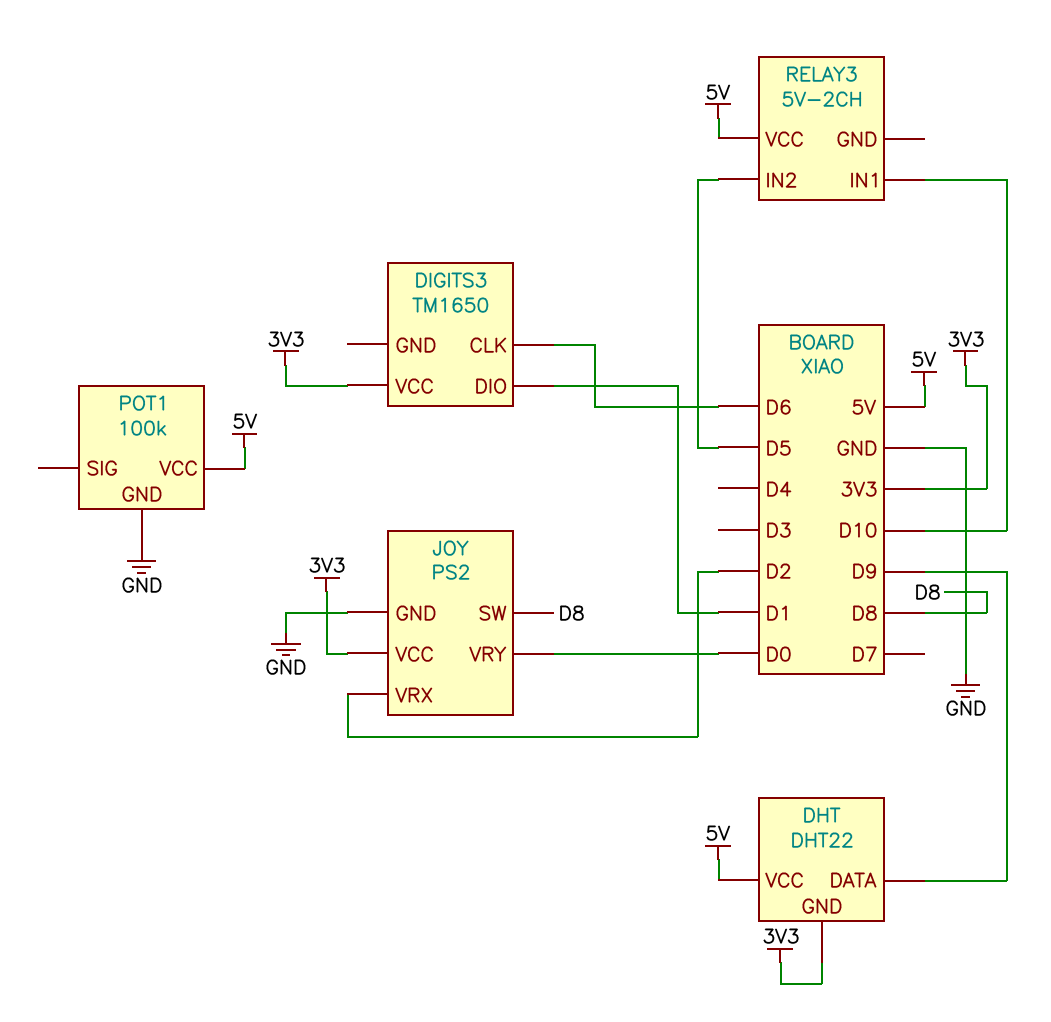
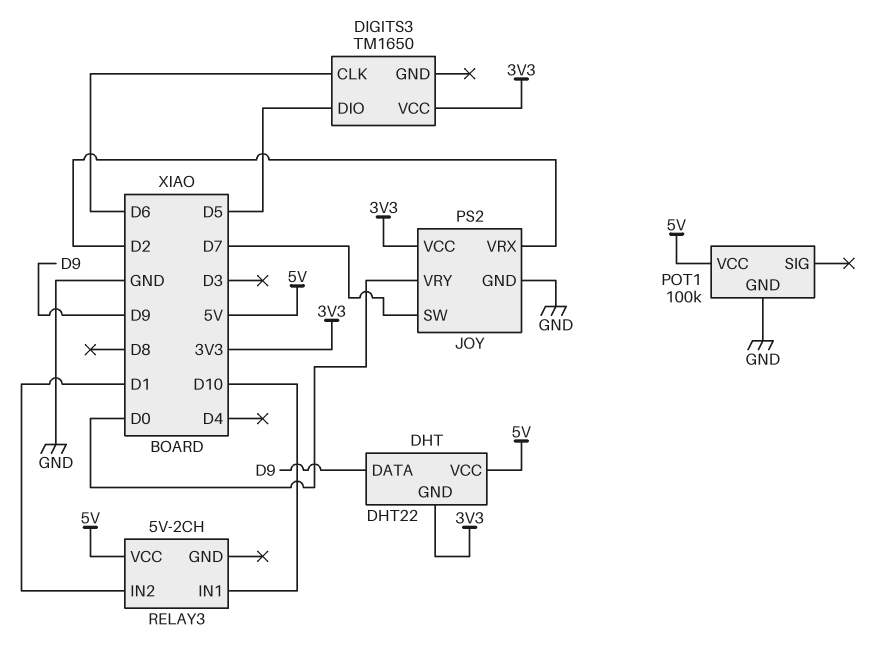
DIGITS3 pin DIO: D1 -> D5
JOY pin SW: D8 -> D7
RELAY3 pin IN2: D5 -> D1

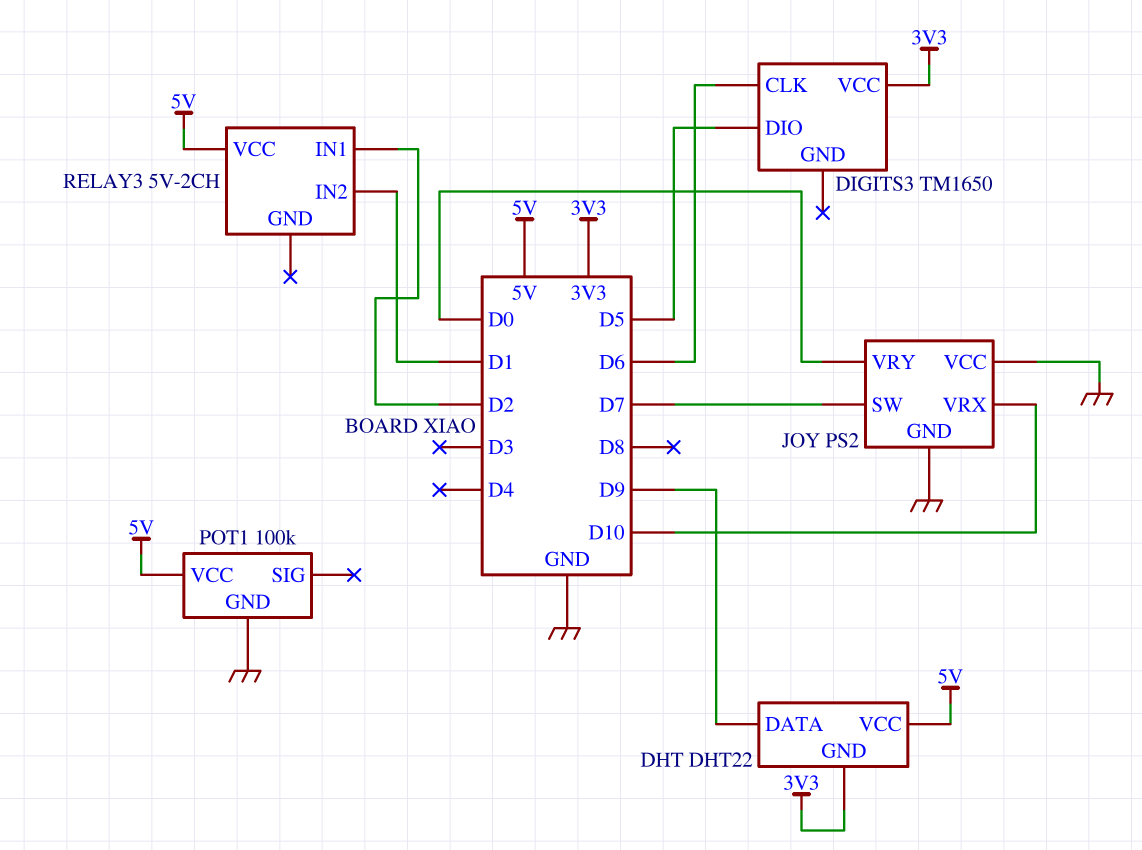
JOY pin VCC: 3V3 -> GND
JOY pin VRX: D2 -> D10
RELAY3 pin IN1: D10 -> D2

